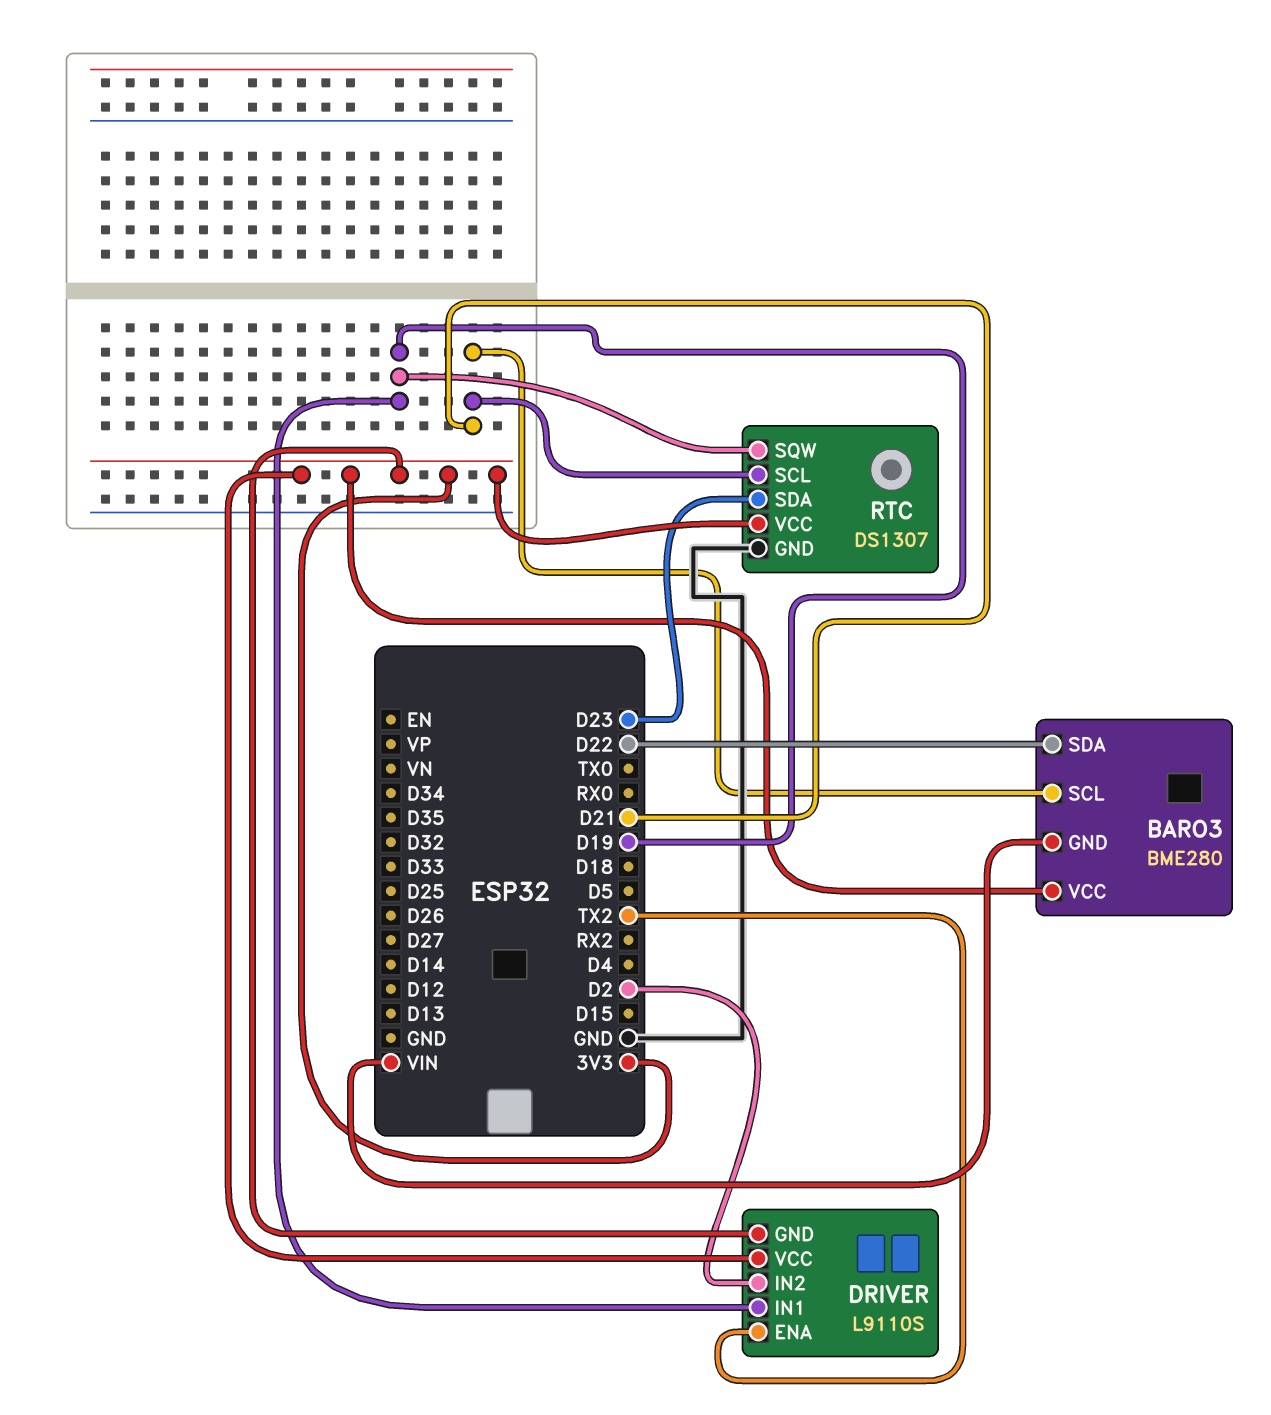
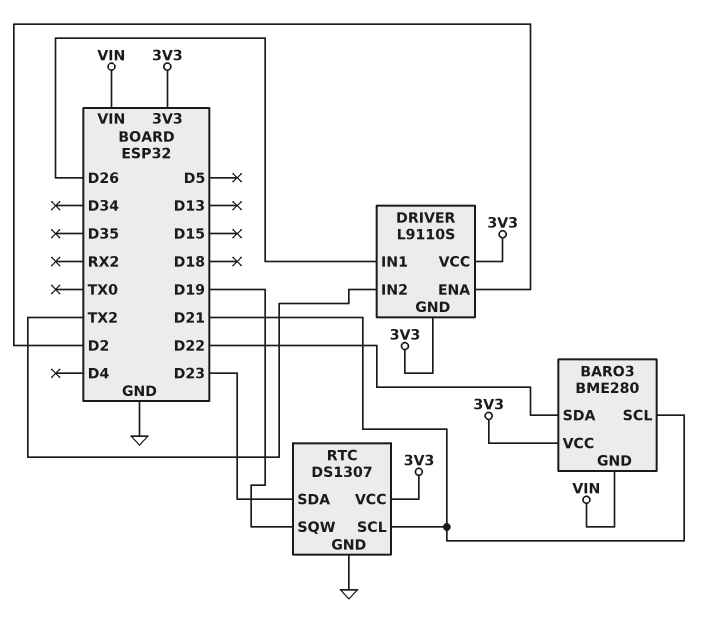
DRIVER pin ENA: TX2 -> D2
DRIVER pin IN1: D19 -> D26
DRIVER pin IN2: D2 -> TX2

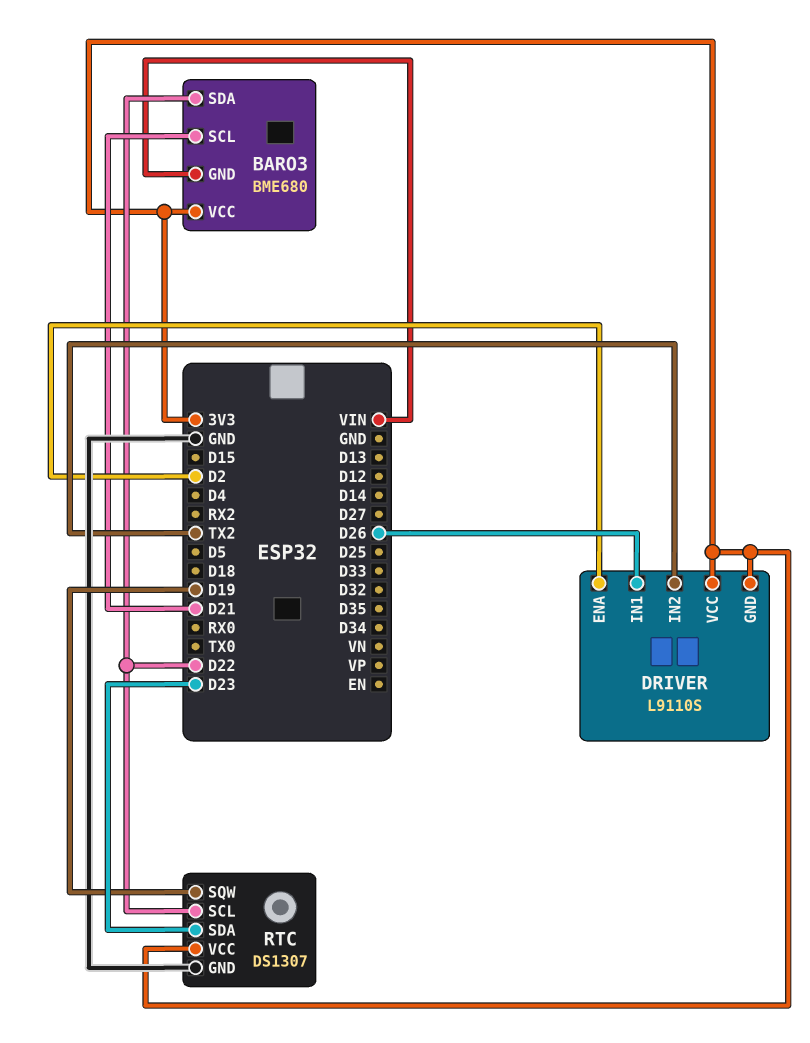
BARO3: BME280 -> BME680
RTC pin SCL: D21 -> D22

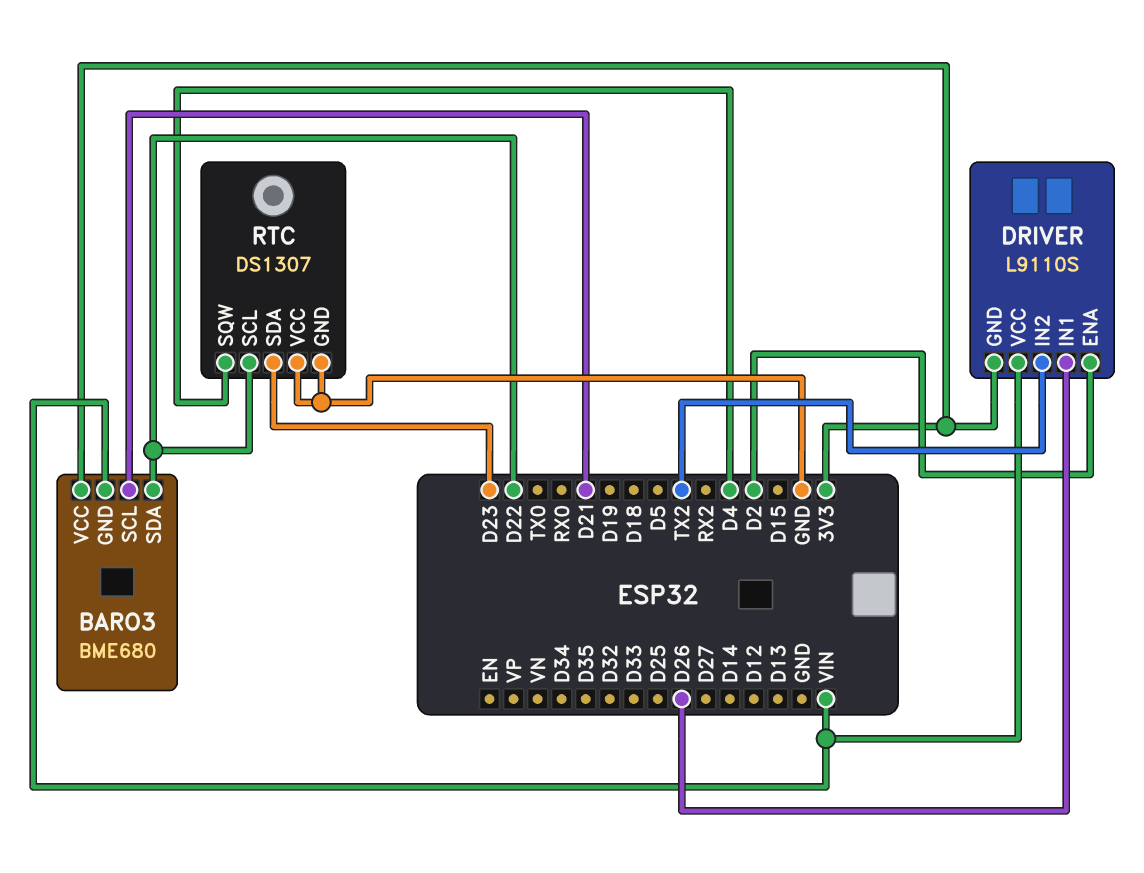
DRIVER pin VCC: 3V3 -> VIN
RTC pin SQW: D19 -> D4
RTC pin VCC: 3V3 -> GND

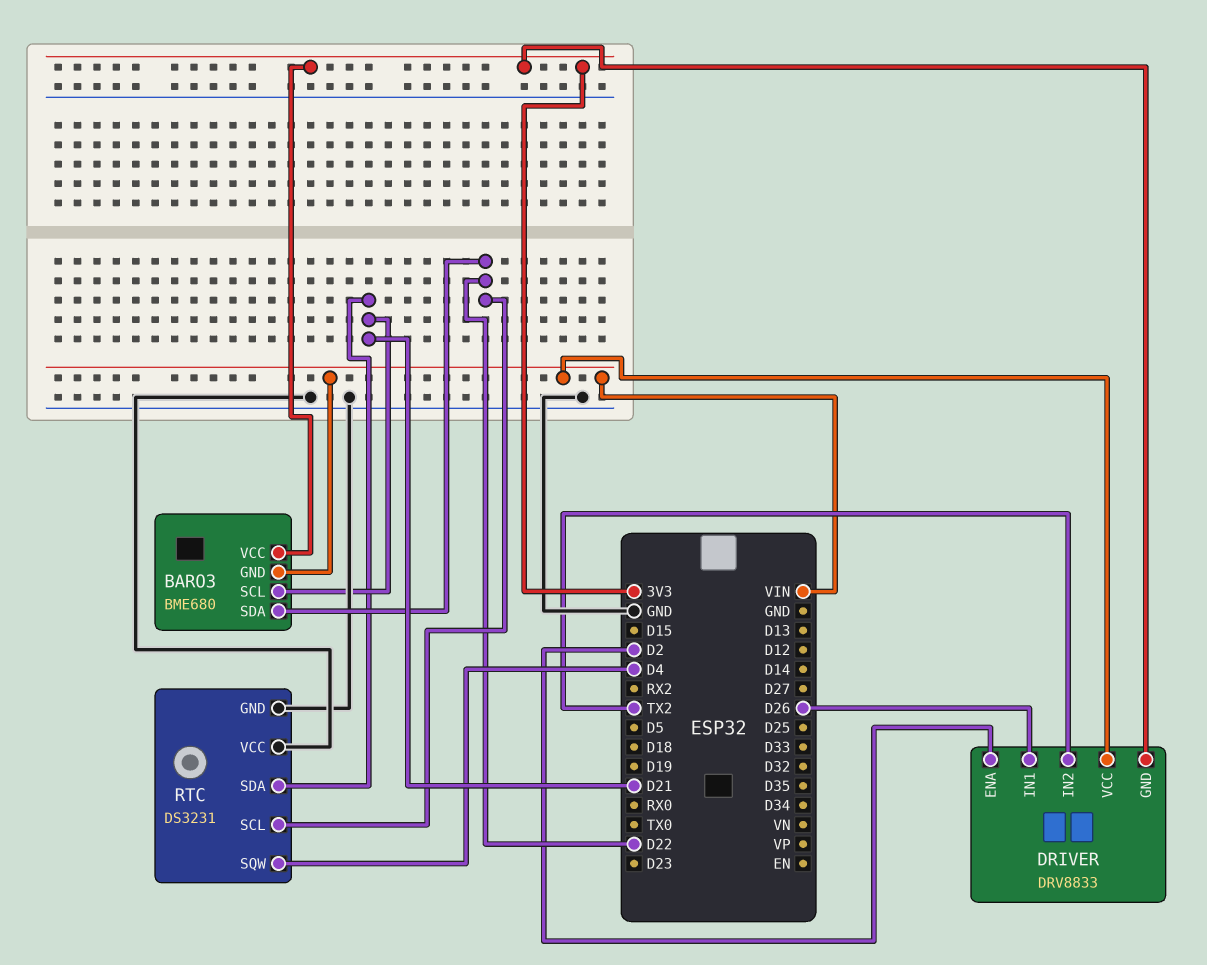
DRIVER: L9110S -> DRV8833
RTC: DS1307 -> DS3231
RTC pin SDA: D23 -> D21

